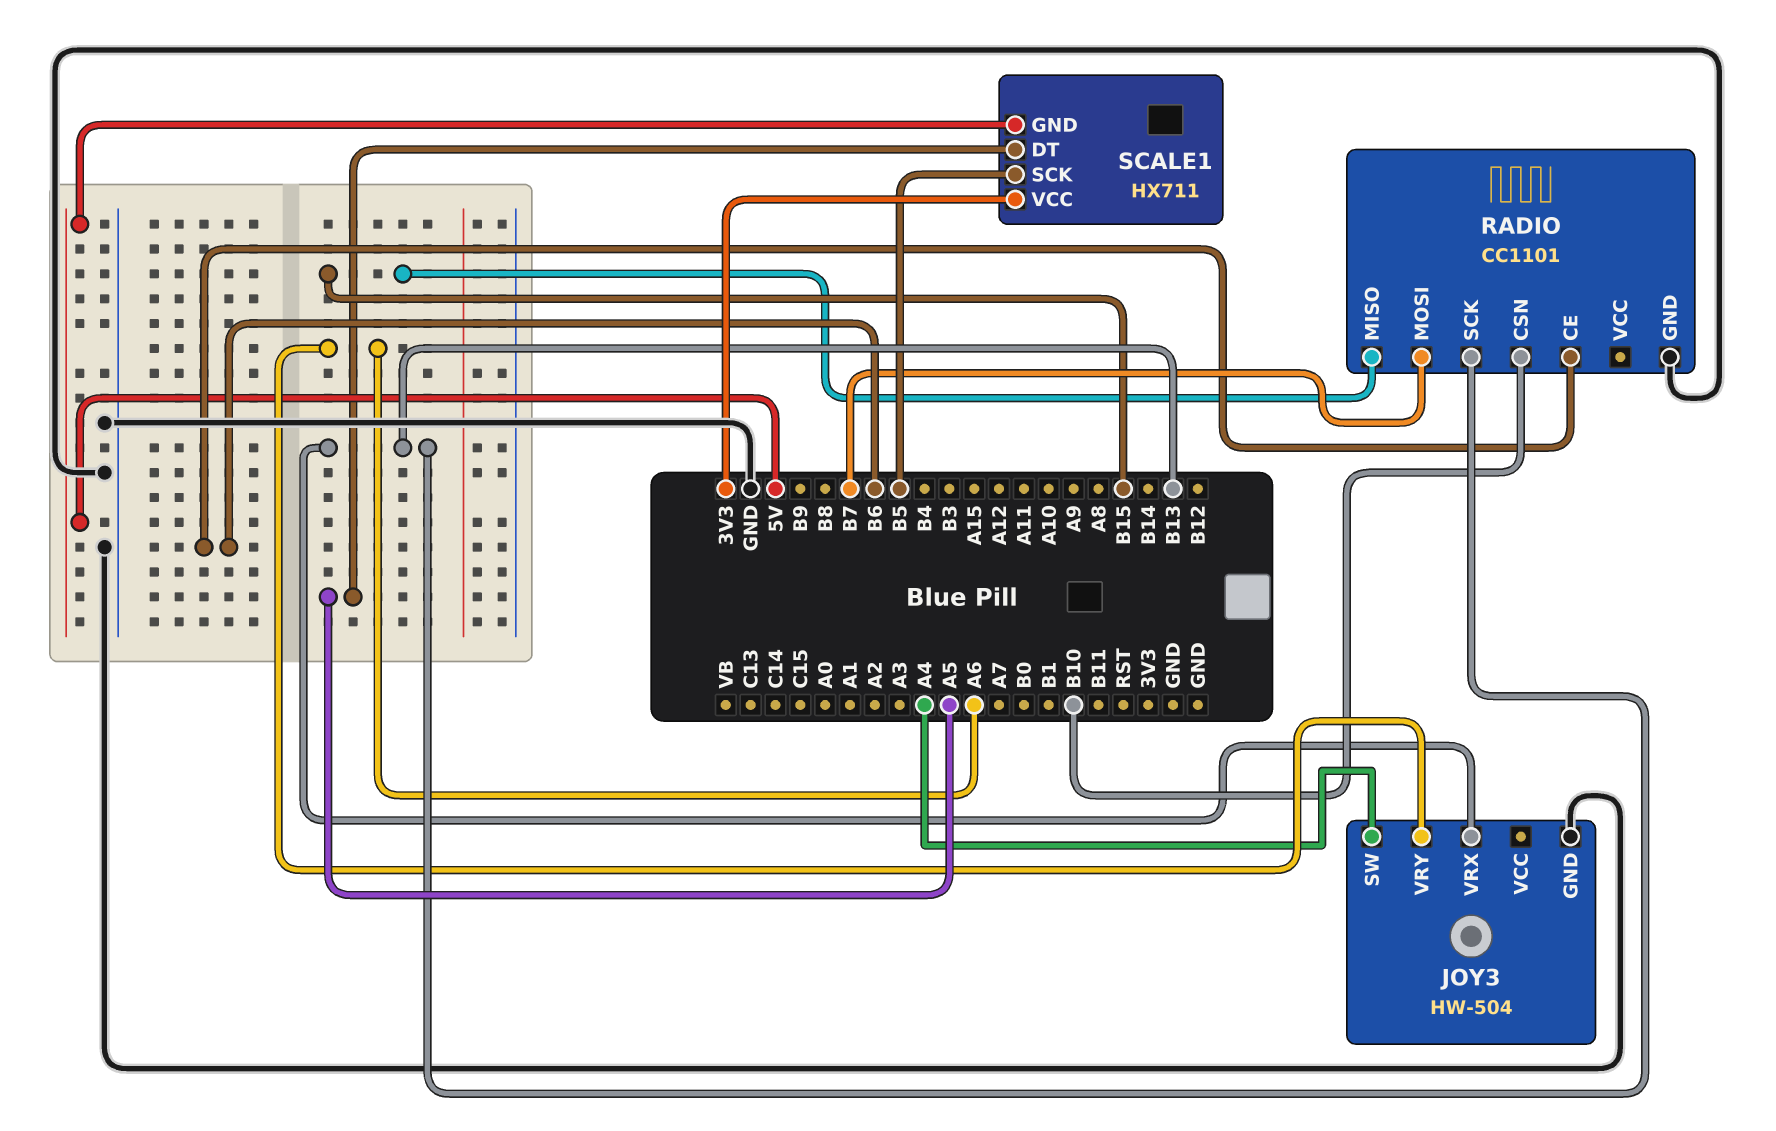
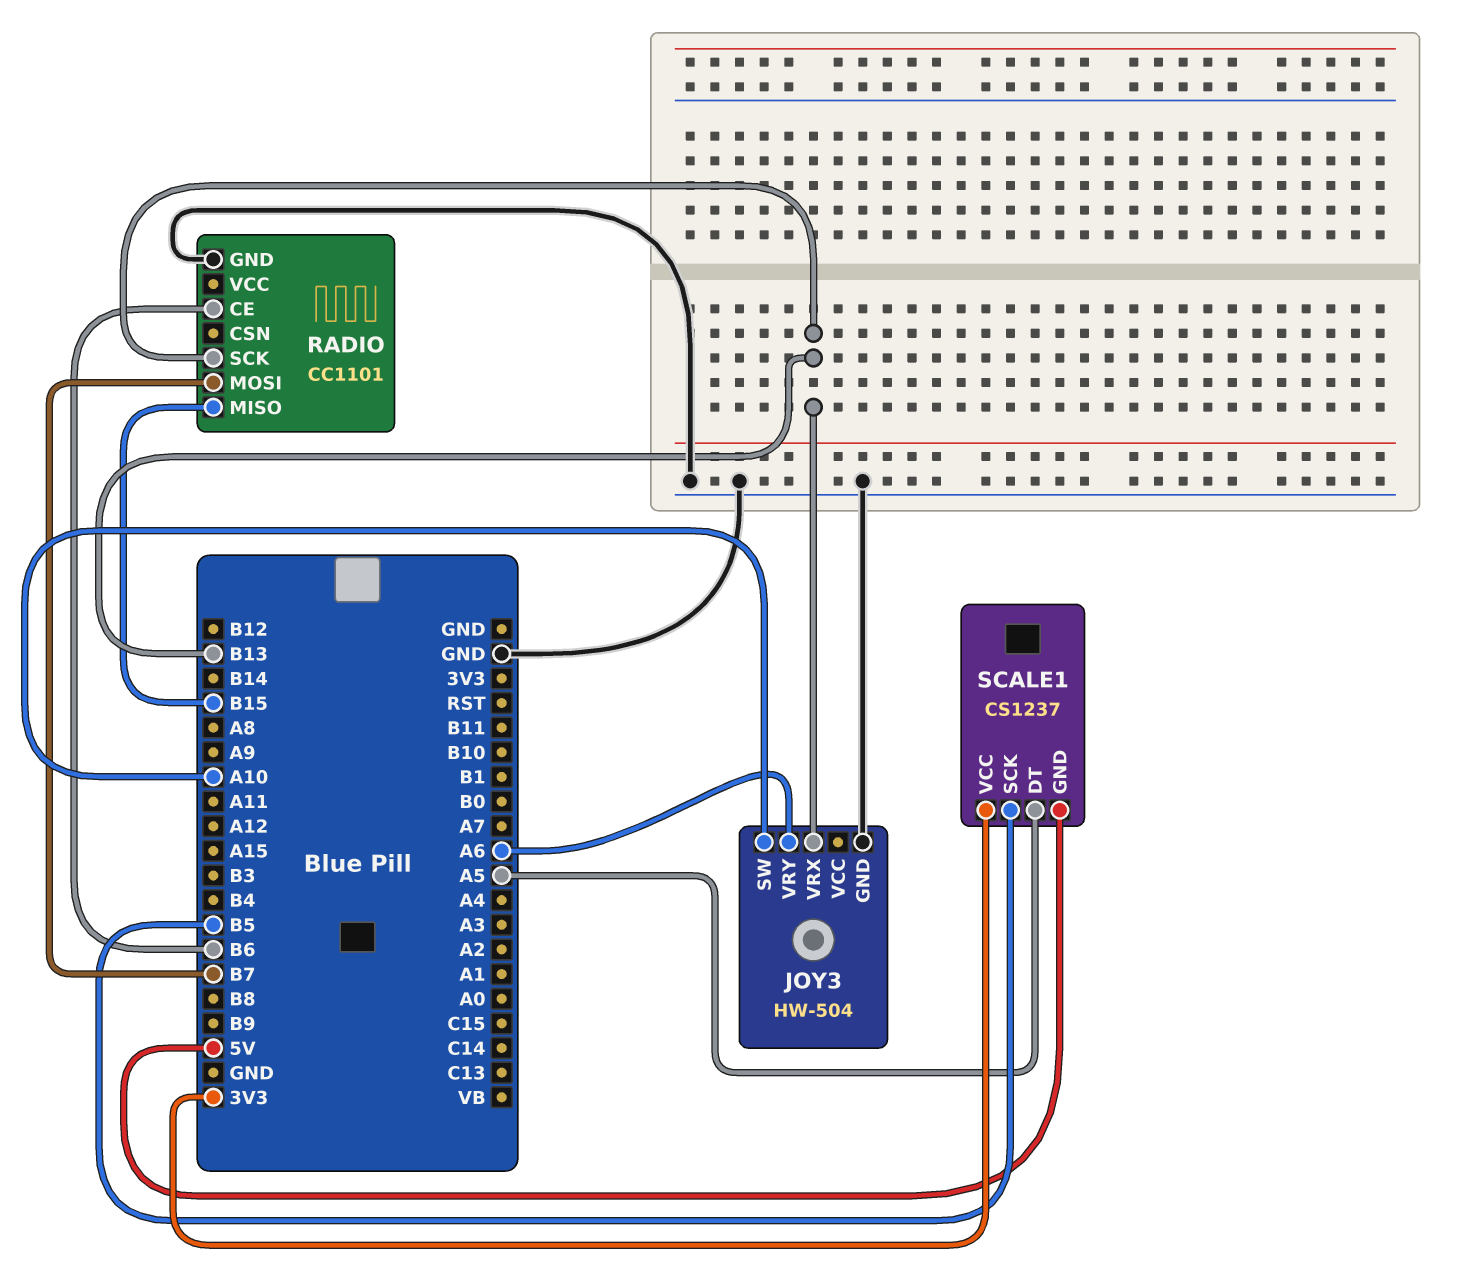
JOY3 pin SW: A4 -> A10
RADIO pin CSN: B10 -> none
SCALE1: HX711 -> CS1237

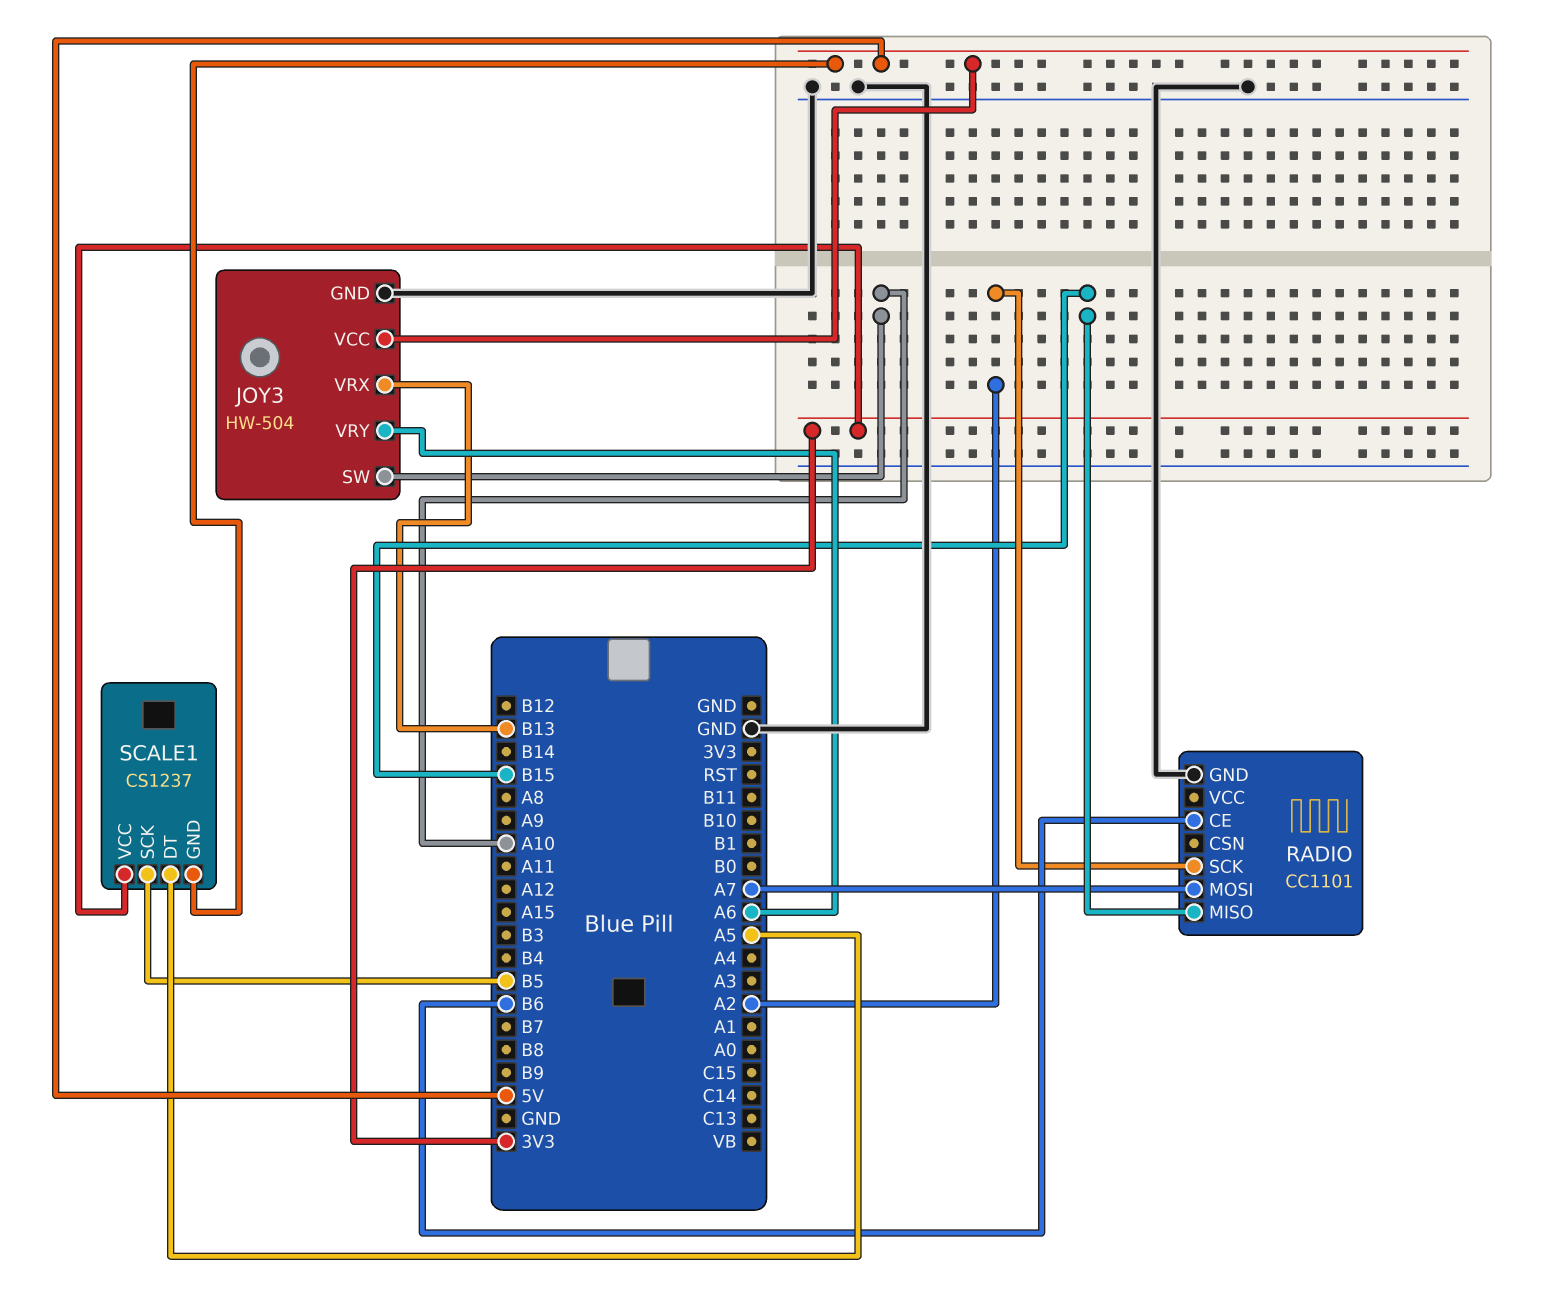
JOY3 pin VCC: none -> 5V
RADIO pin MOSI: B7 -> A7
RADIO pin SCK: B13 -> A2

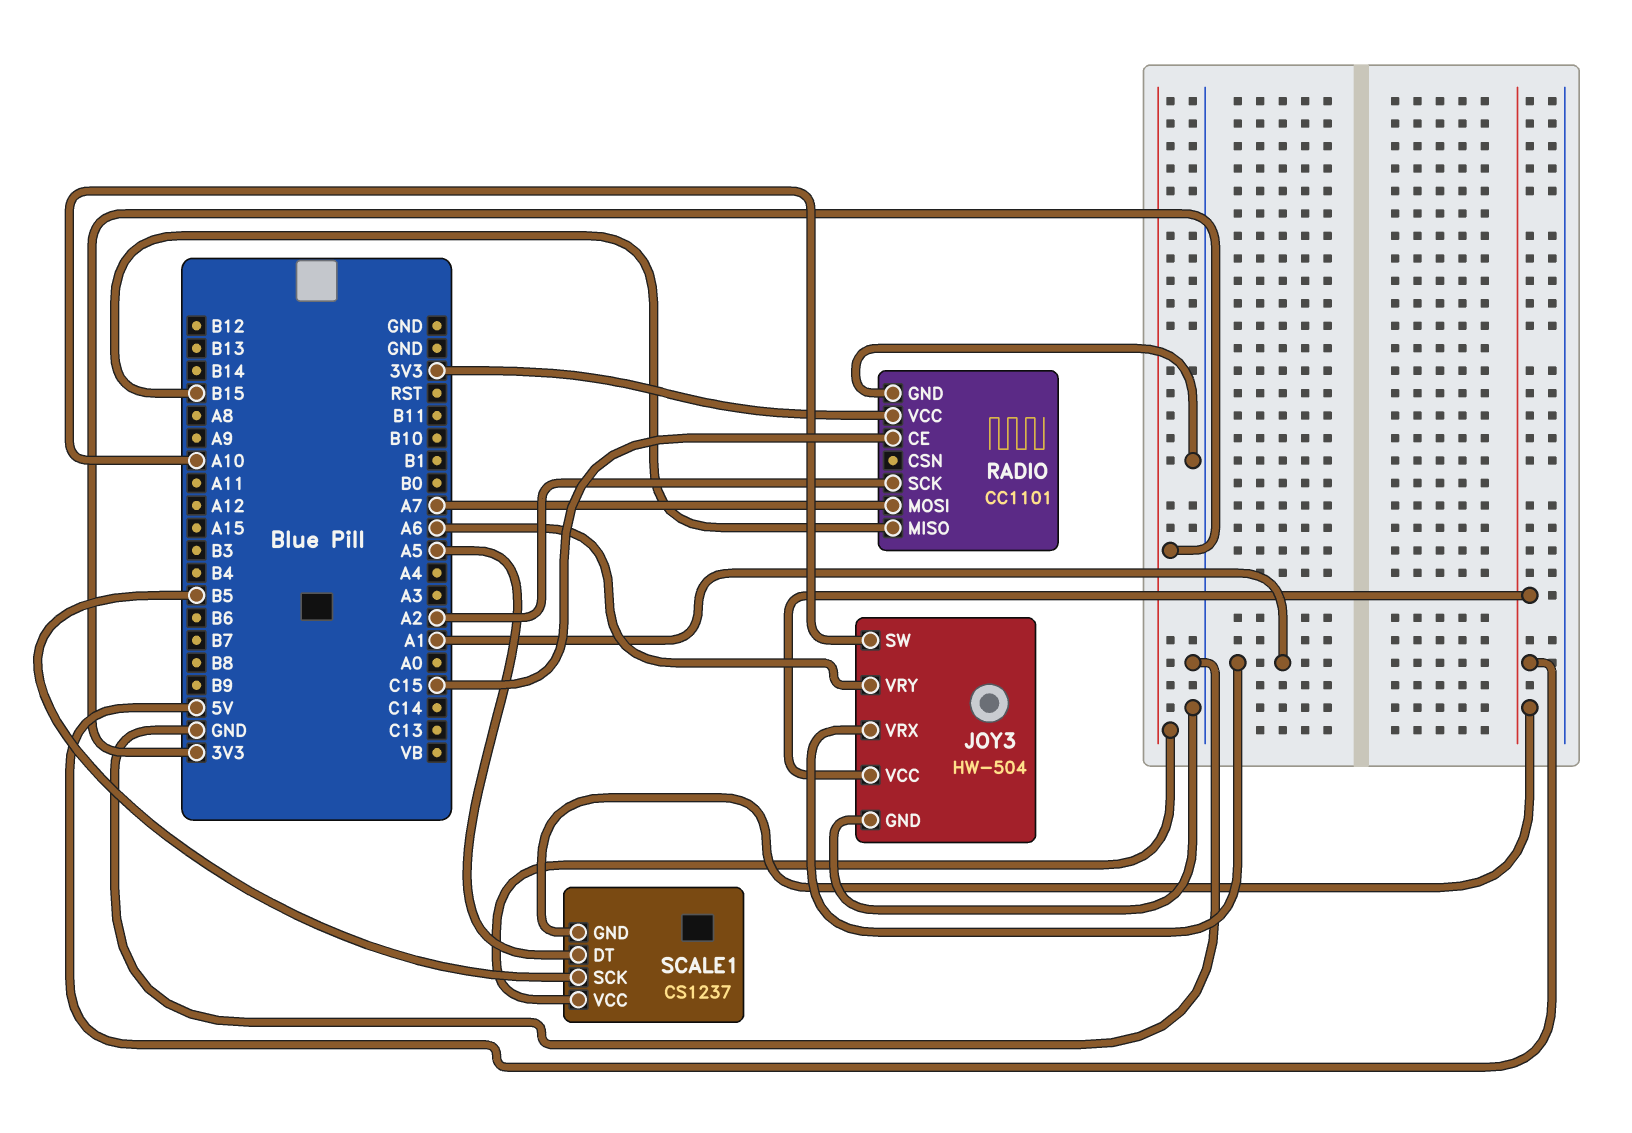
JOY3 pin VRX: B13 -> A1
RADIO pin CE: B6 -> C15
RADIO pin VCC: none -> 3V3

